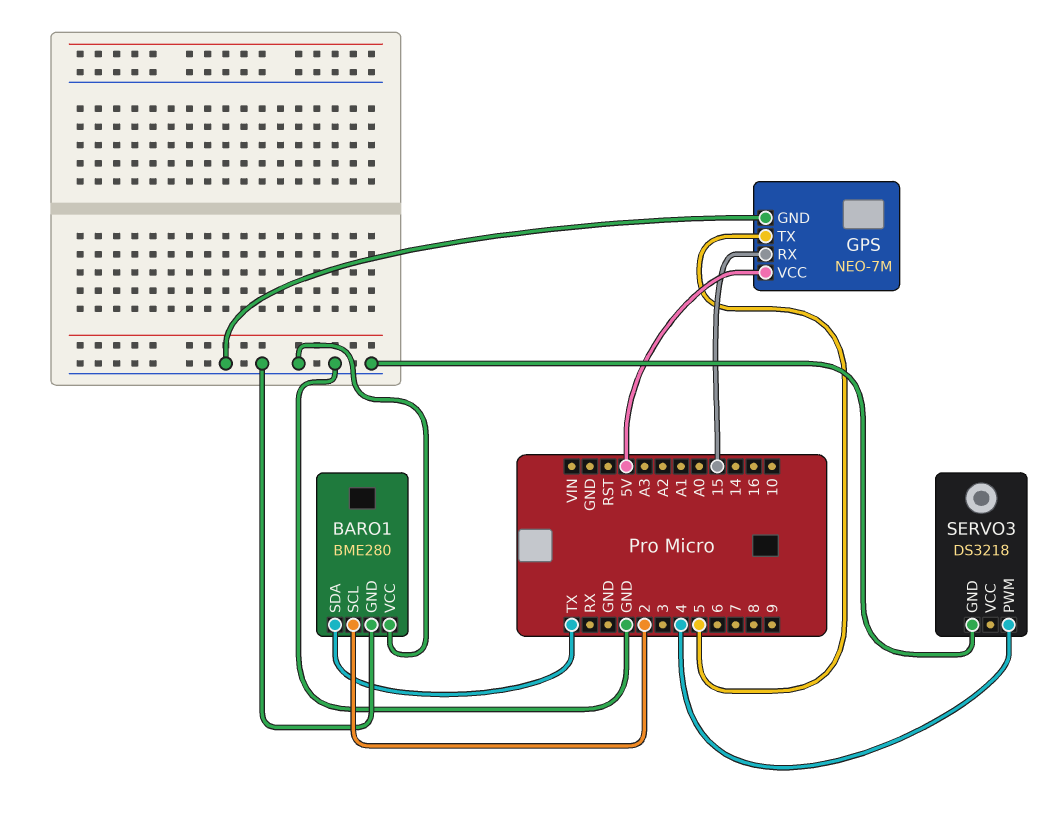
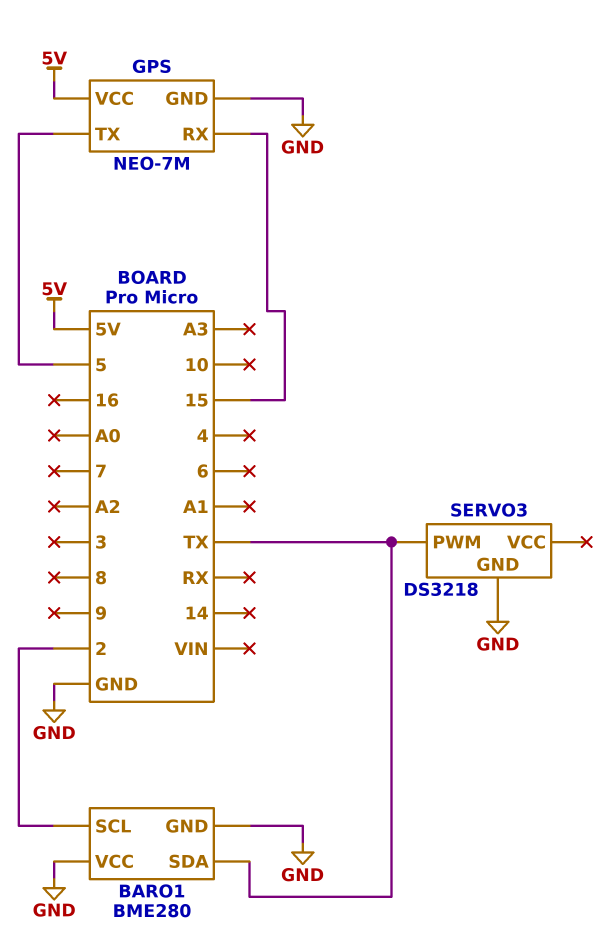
SERVO3 pin PWM: 4 -> TX

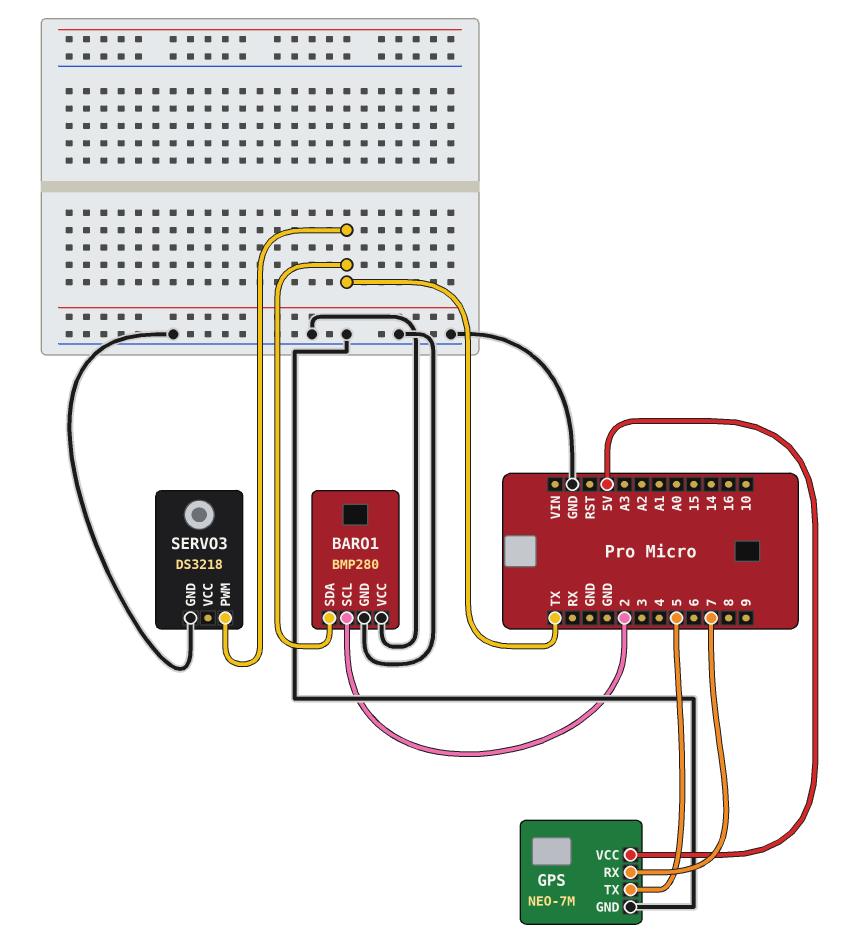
BARO1: BME280 -> BMP280
GPS pin RX: 15 -> 7

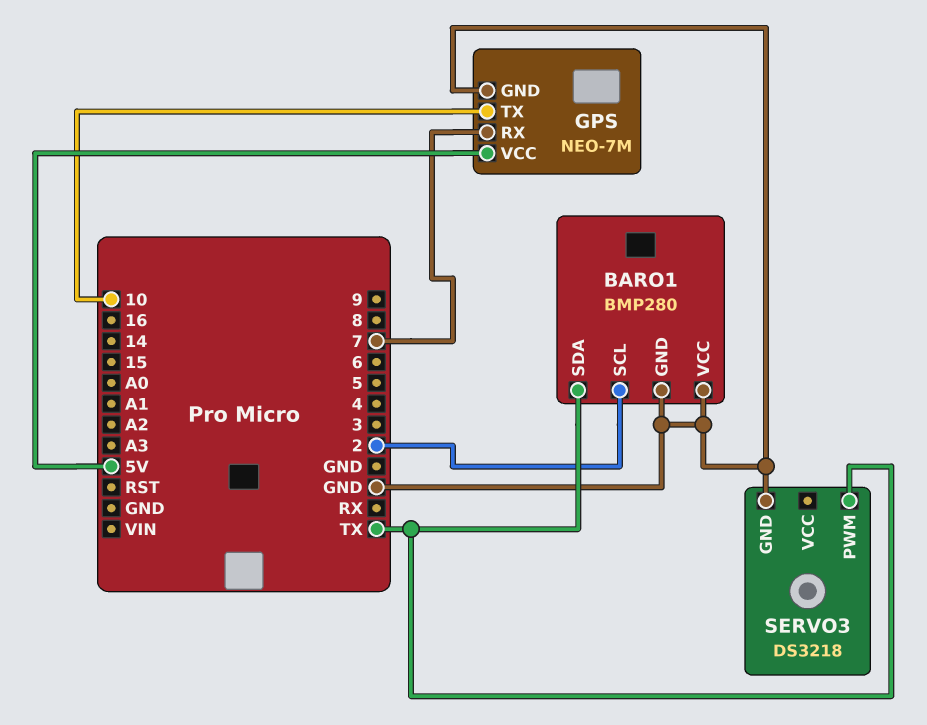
GPS pin TX: 5 -> 10

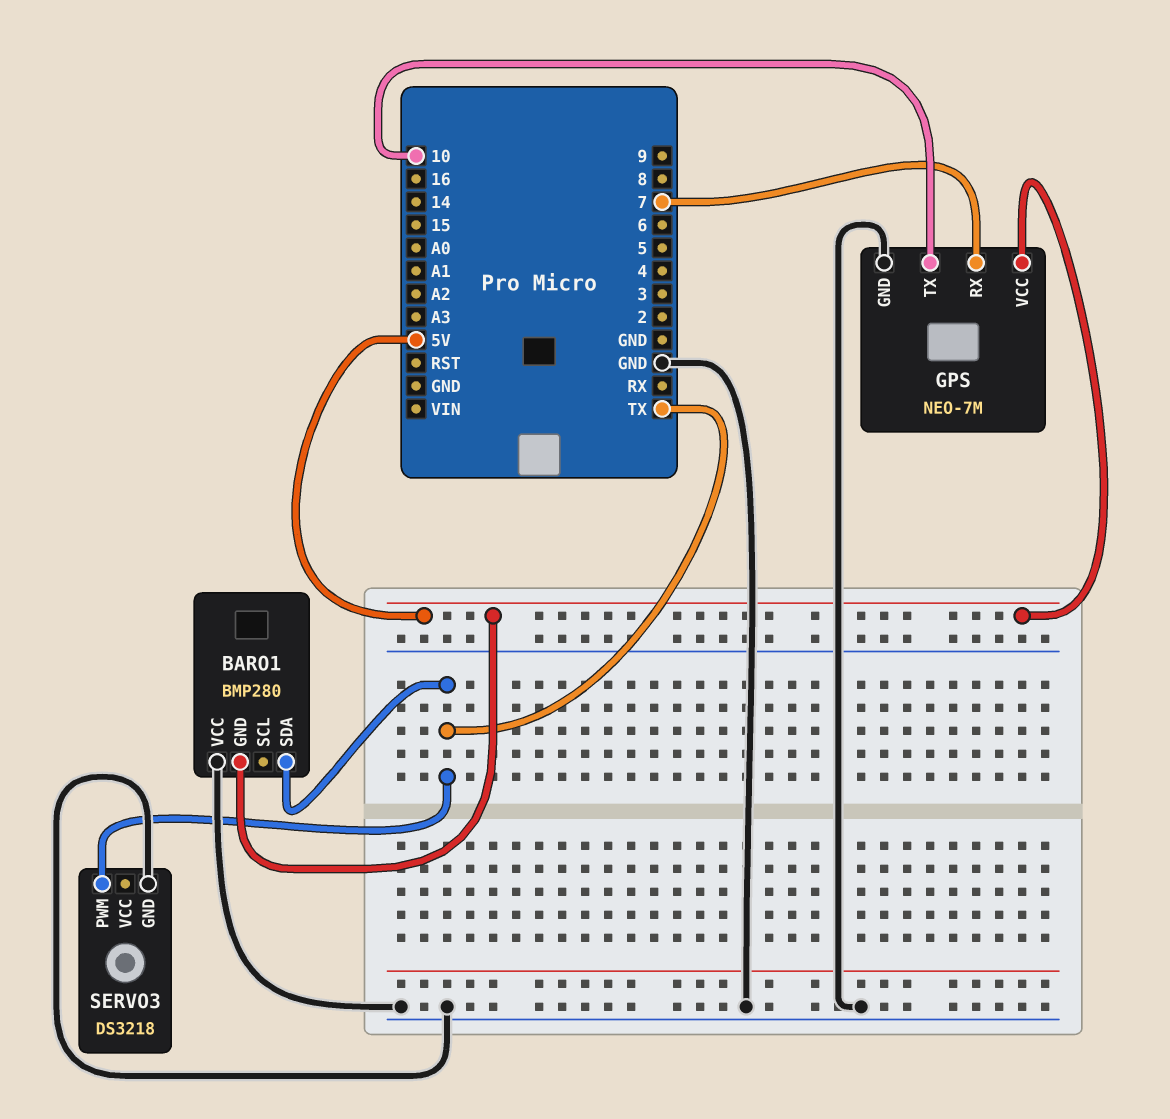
BARO1 pin GND: GND -> 5V
BARO1 pin SCL: 2 -> none

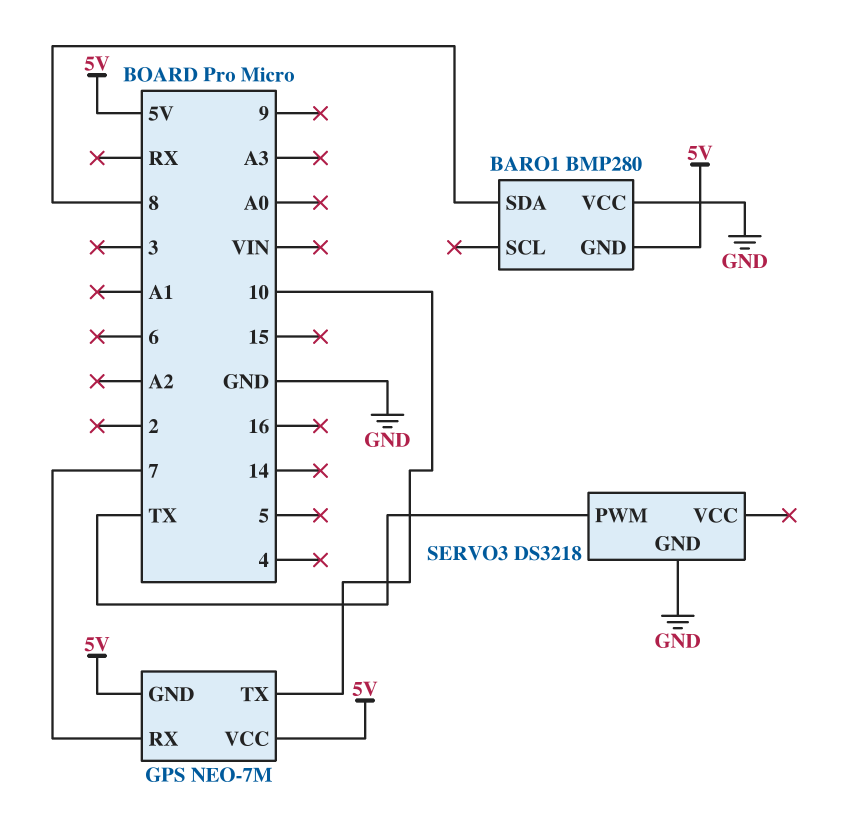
BARO1 pin SDA: TX -> 8
GPS pin GND: GND -> 5V

